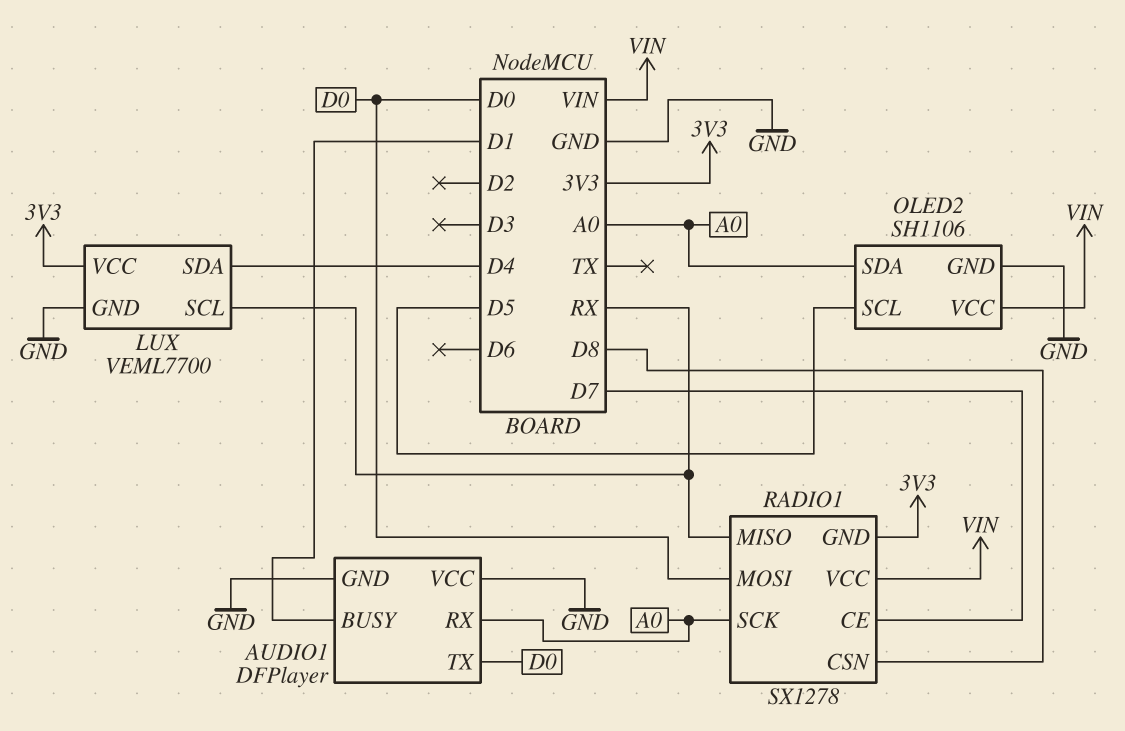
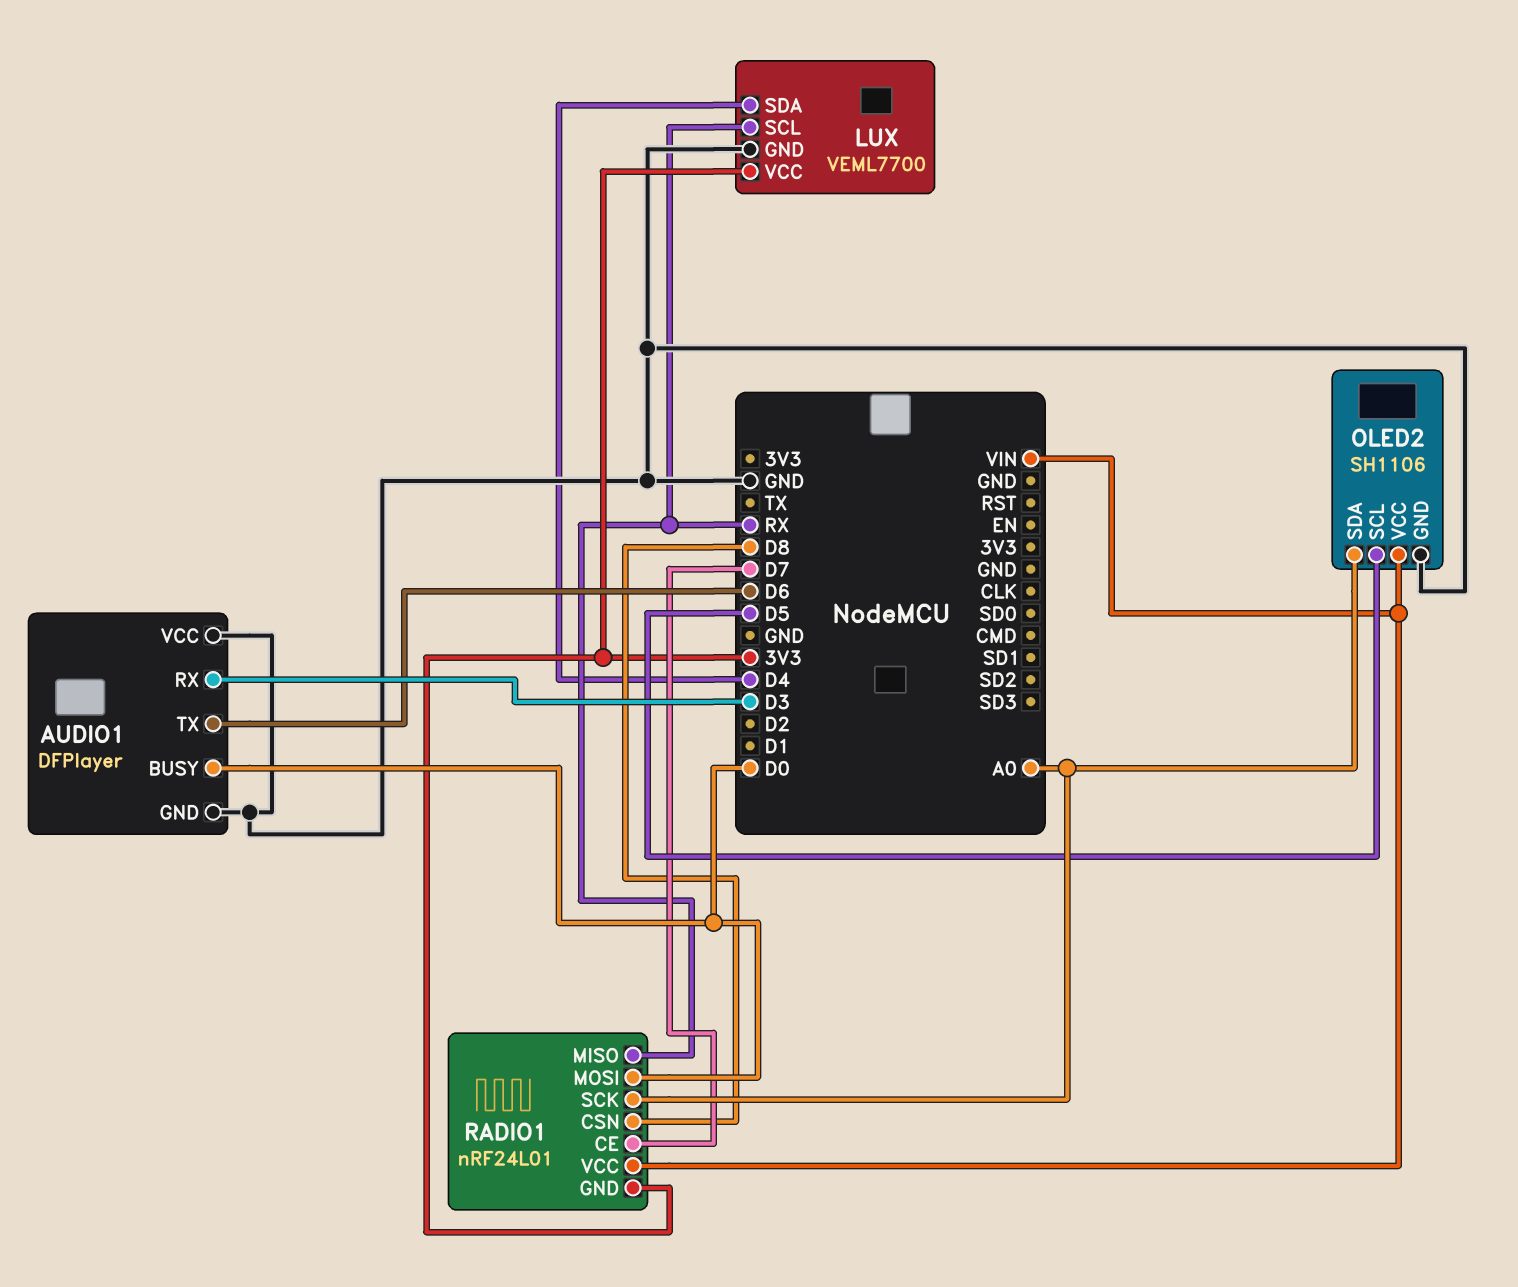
AUDIO1 pin BUSY: D1 -> D0
AUDIO1 pin RX: A0 -> D3
AUDIO1 pin TX: D0 -> D6
RADIO1: SX1278 -> nRF24L01

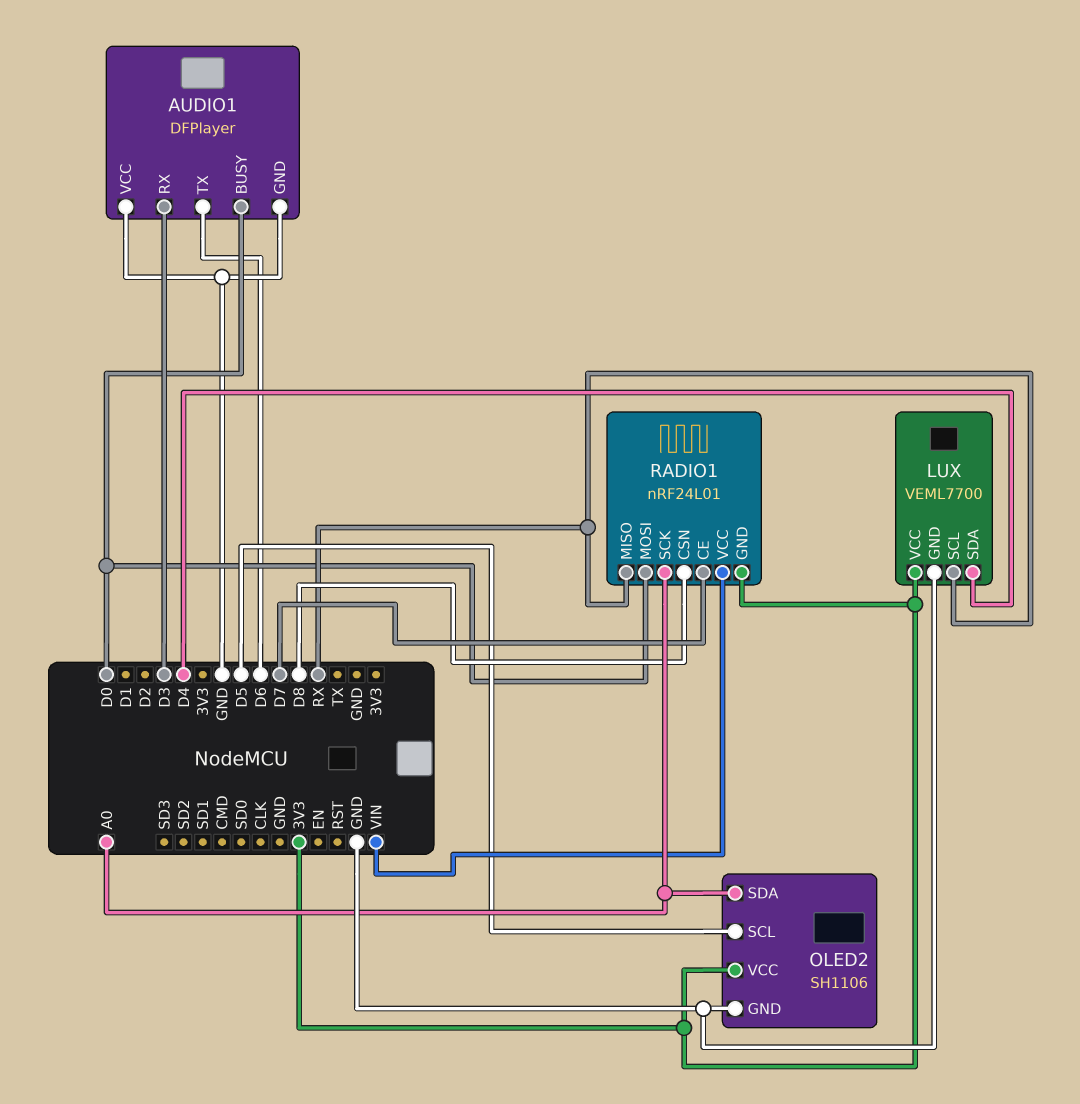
OLED2 pin VCC: VIN -> 3V3

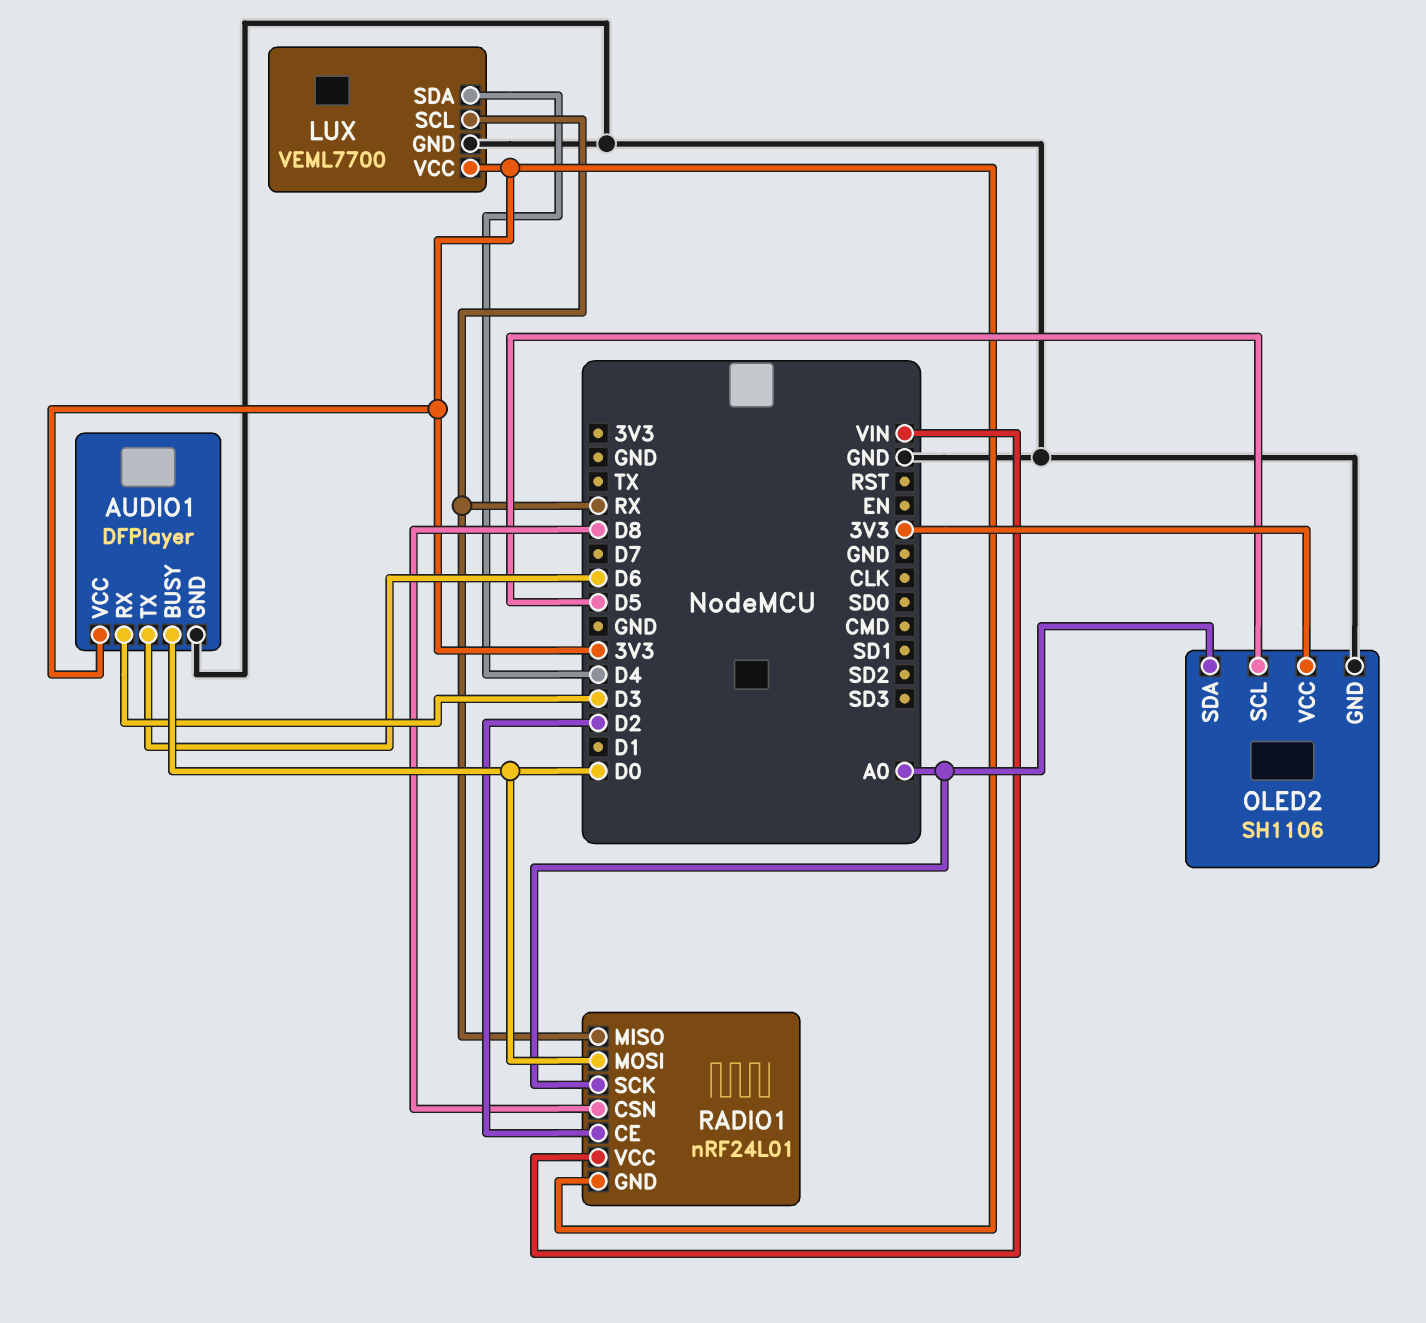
AUDIO1 pin VCC: GND -> 3V3
RADIO1 pin CE: D7 -> D2

